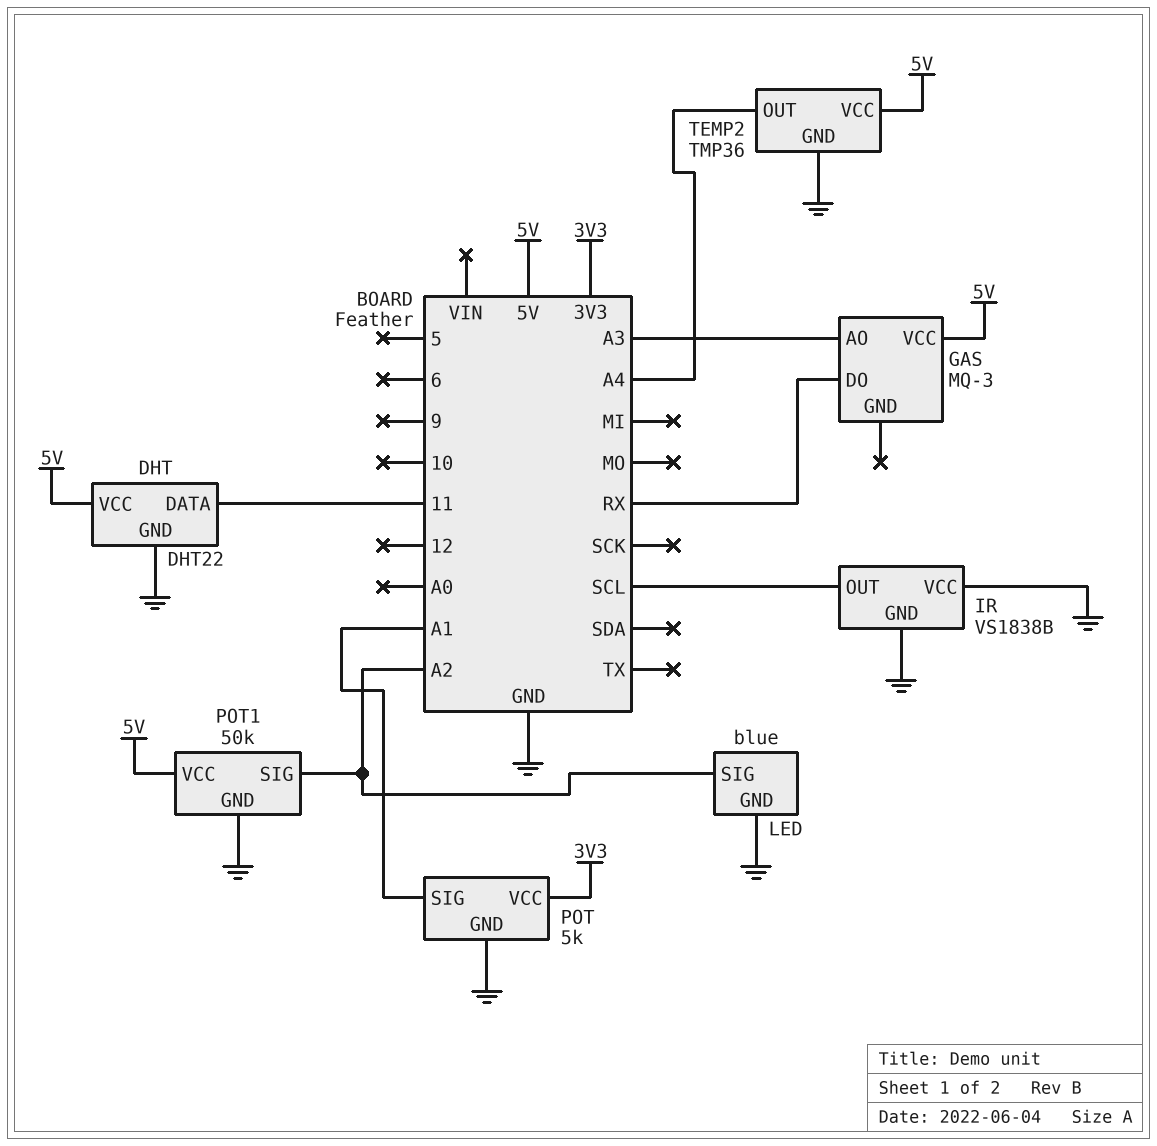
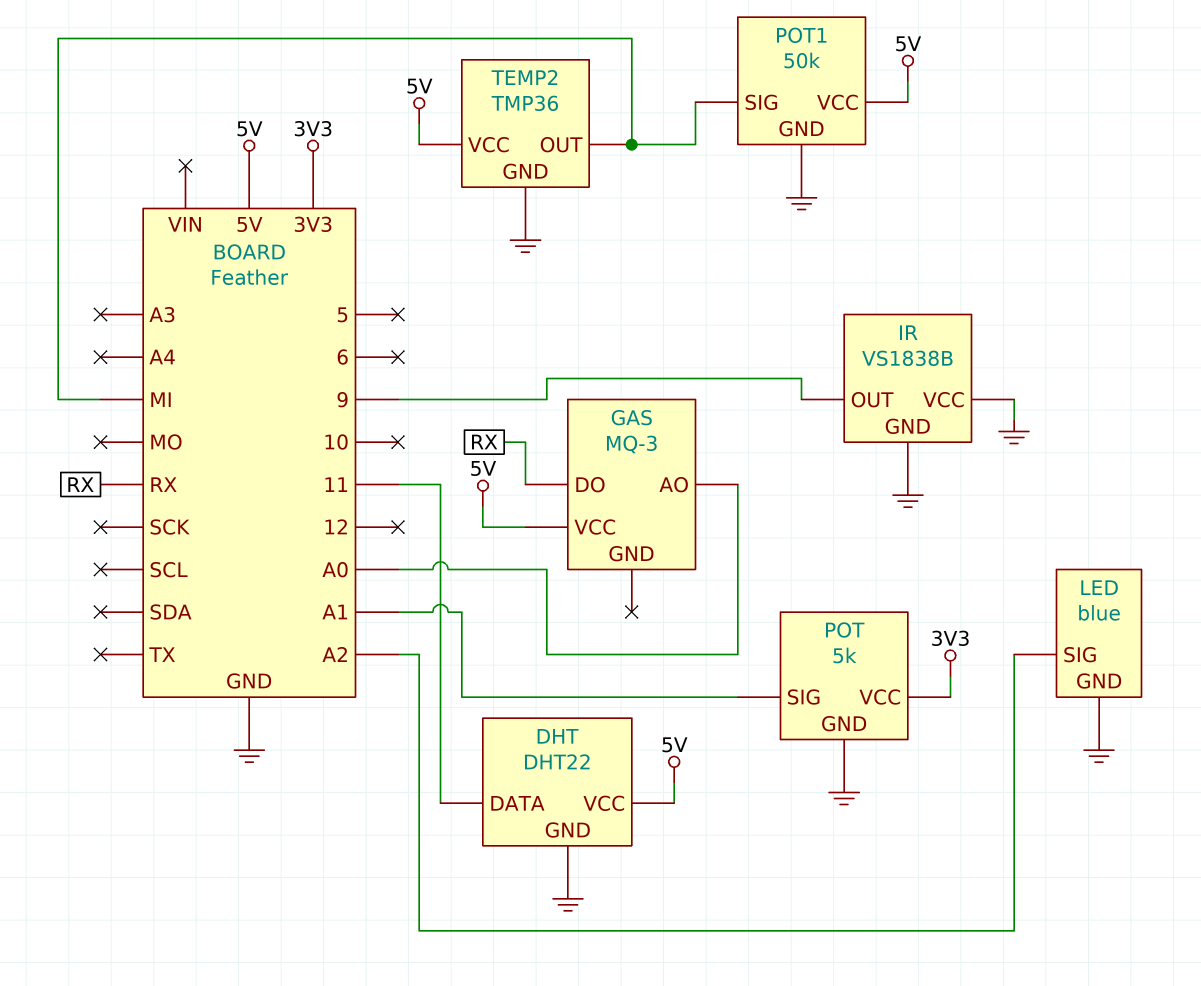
GAS pin AO: A3 -> A0
IR pin OUT: SCL -> 9
POT1 pin SIG: A2 -> MI
TEMP2 pin OUT: A4 -> MI

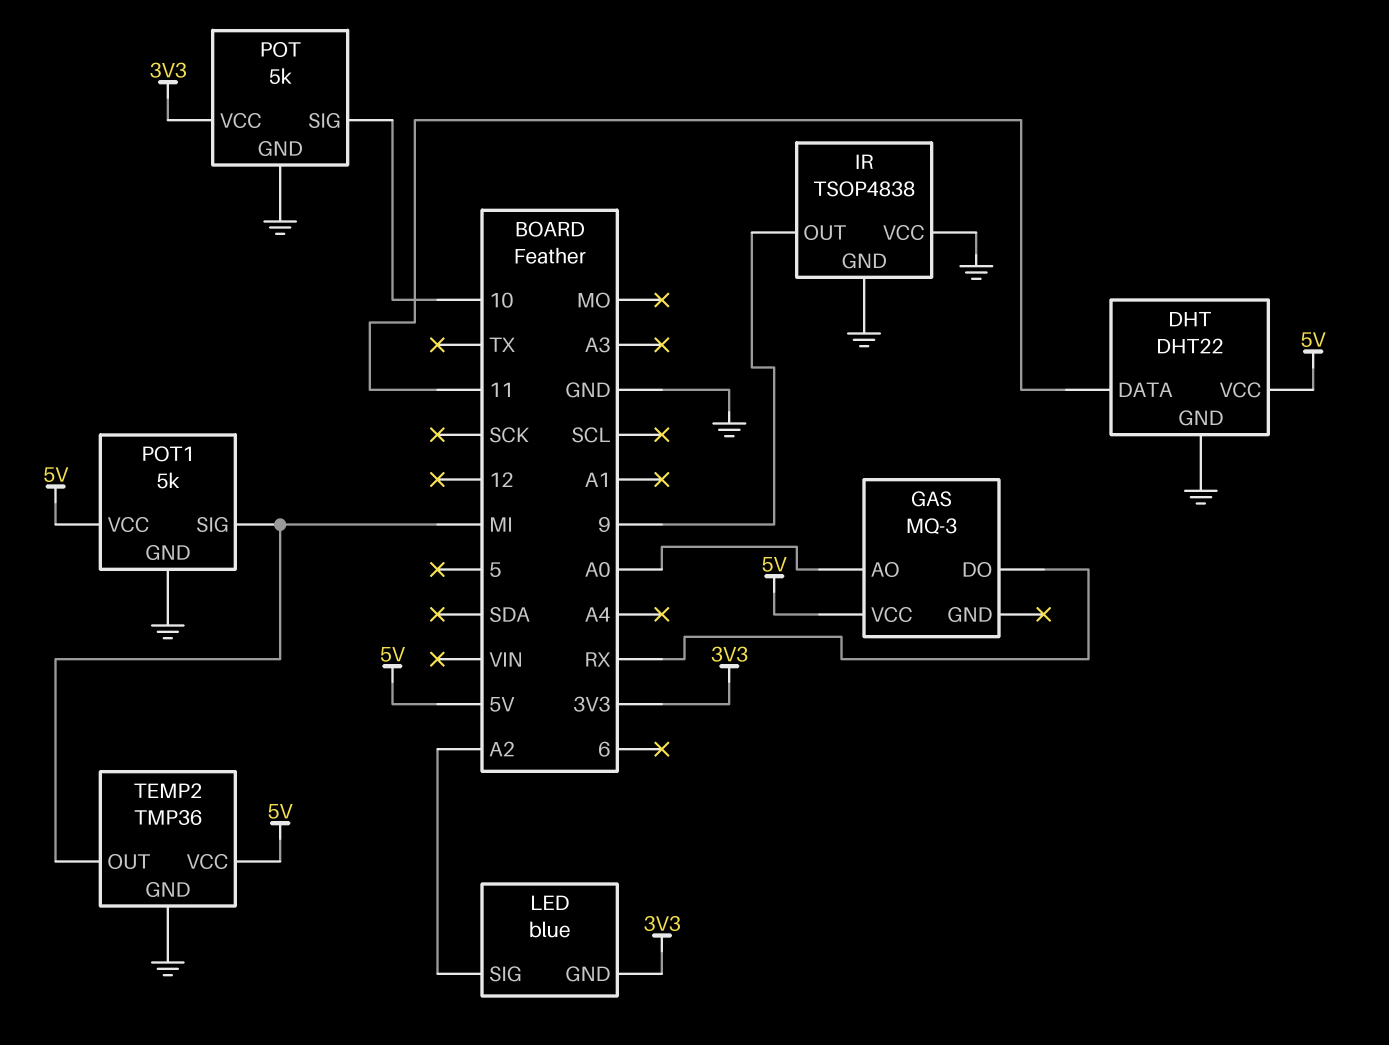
IR: VS1838B -> TSOP4838
LED pin GND: GND -> 3V3
POT pin SIG: A1 -> 10
POT1: 50k -> 5k

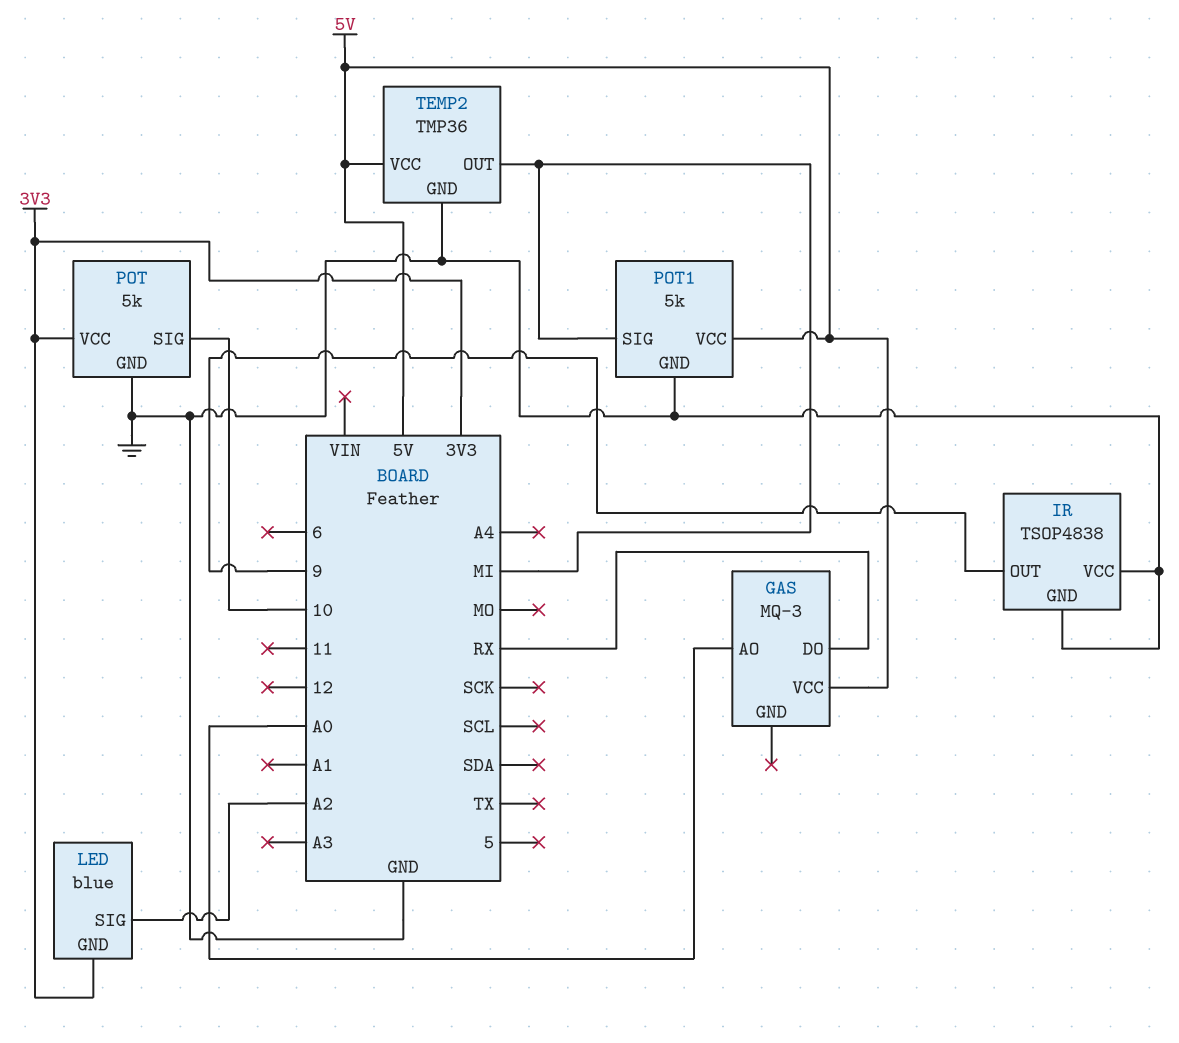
DHT: DHT22 -> none
DHT pin DATA: 11 -> none
DHT pin GND: GND -> none
DHT pin VCC: 5V -> none

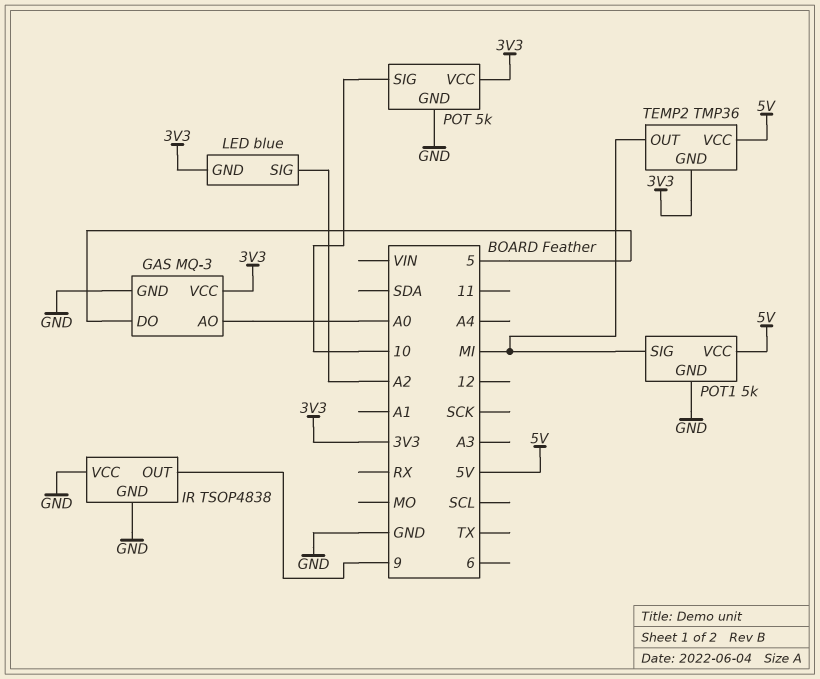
GAS pin DO: RX -> 5
GAS pin GND: none -> GND
GAS pin VCC: 5V -> 3V3
TEMP2 pin GND: GND -> 3V3

